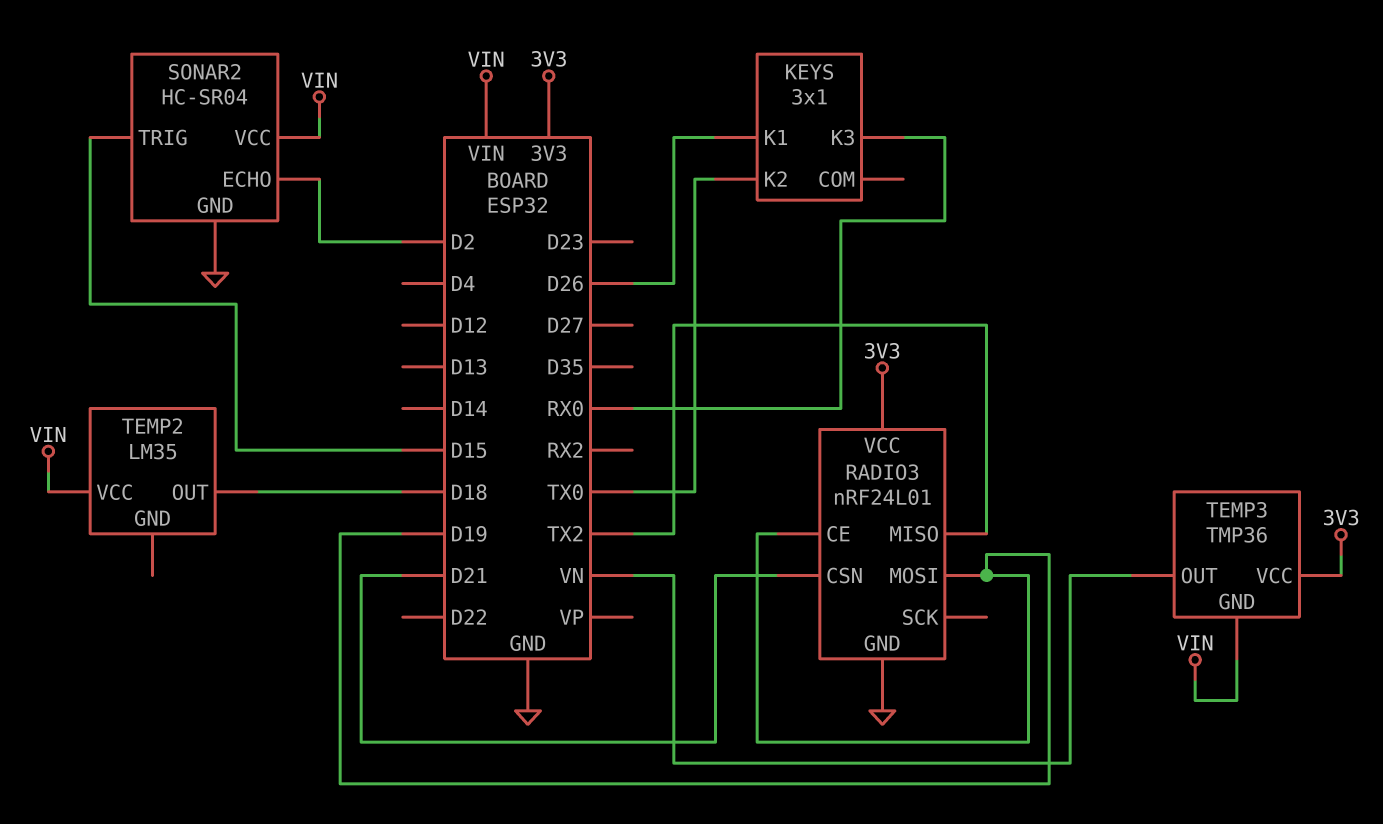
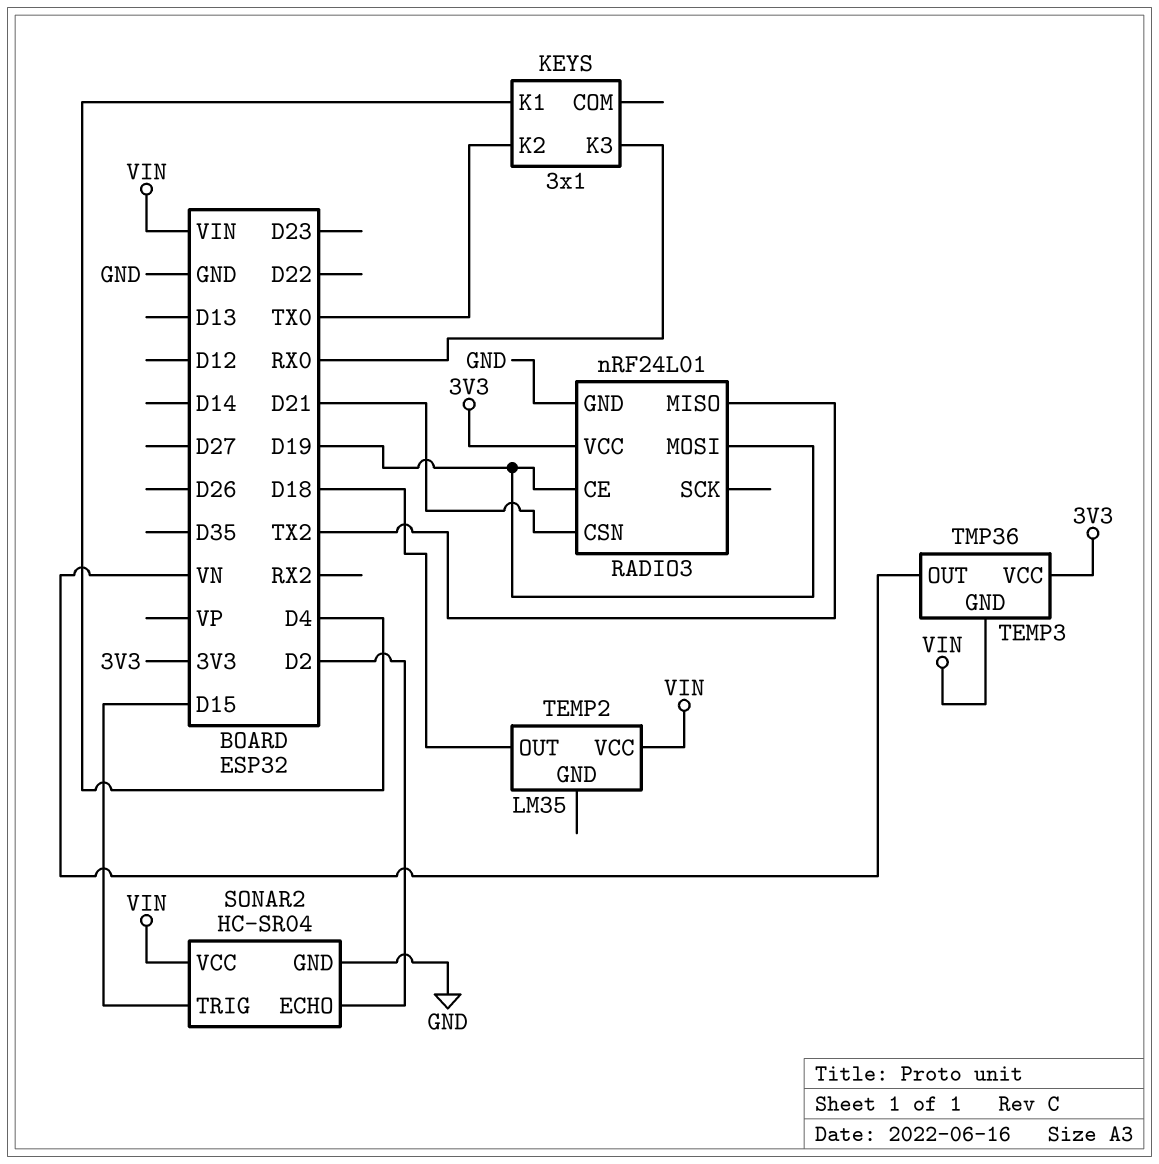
KEYS pin K1: D26 -> D4

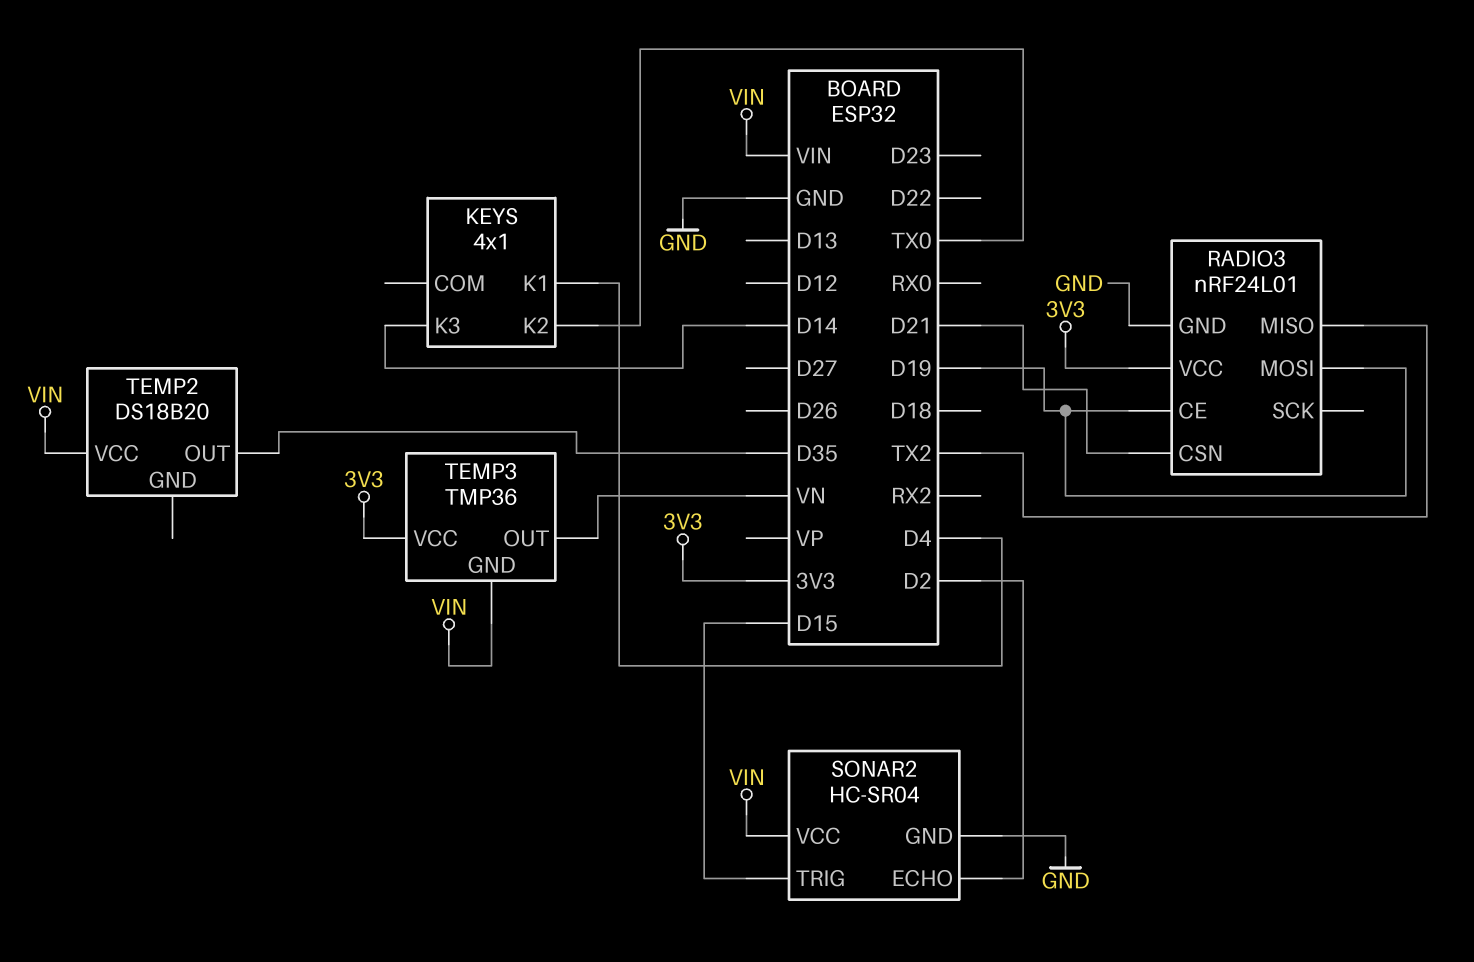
KEYS: 3x1 -> 4x1
KEYS pin K3: RX0 -> D14
TEMP2: LM35 -> DS18B20
TEMP2 pin OUT: D18 -> D35

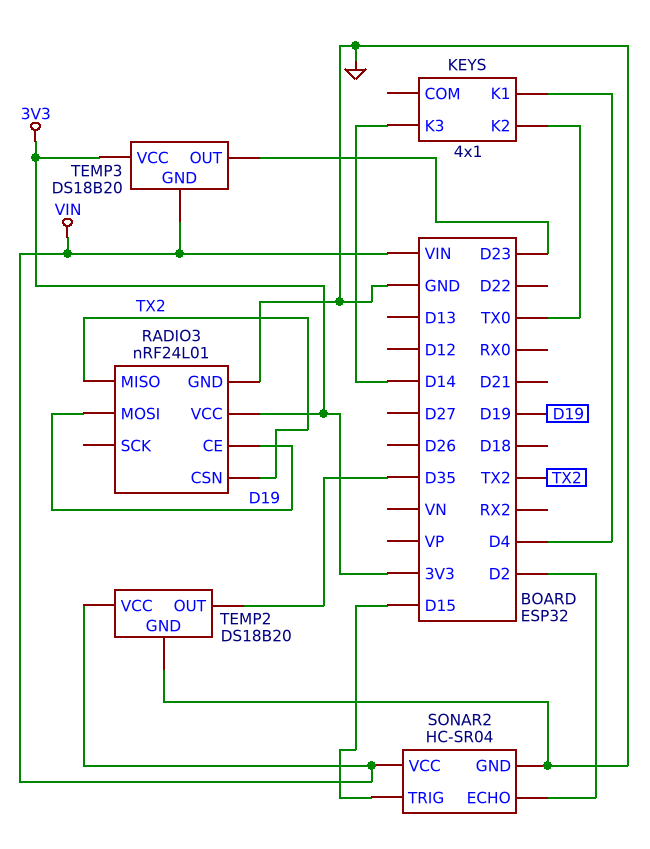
RADIO3 pin CSN: D21 -> TX2
TEMP2 pin GND: none -> GND
TEMP3: TMP36 -> DS18B20
TEMP3 pin OUT: VN -> D23

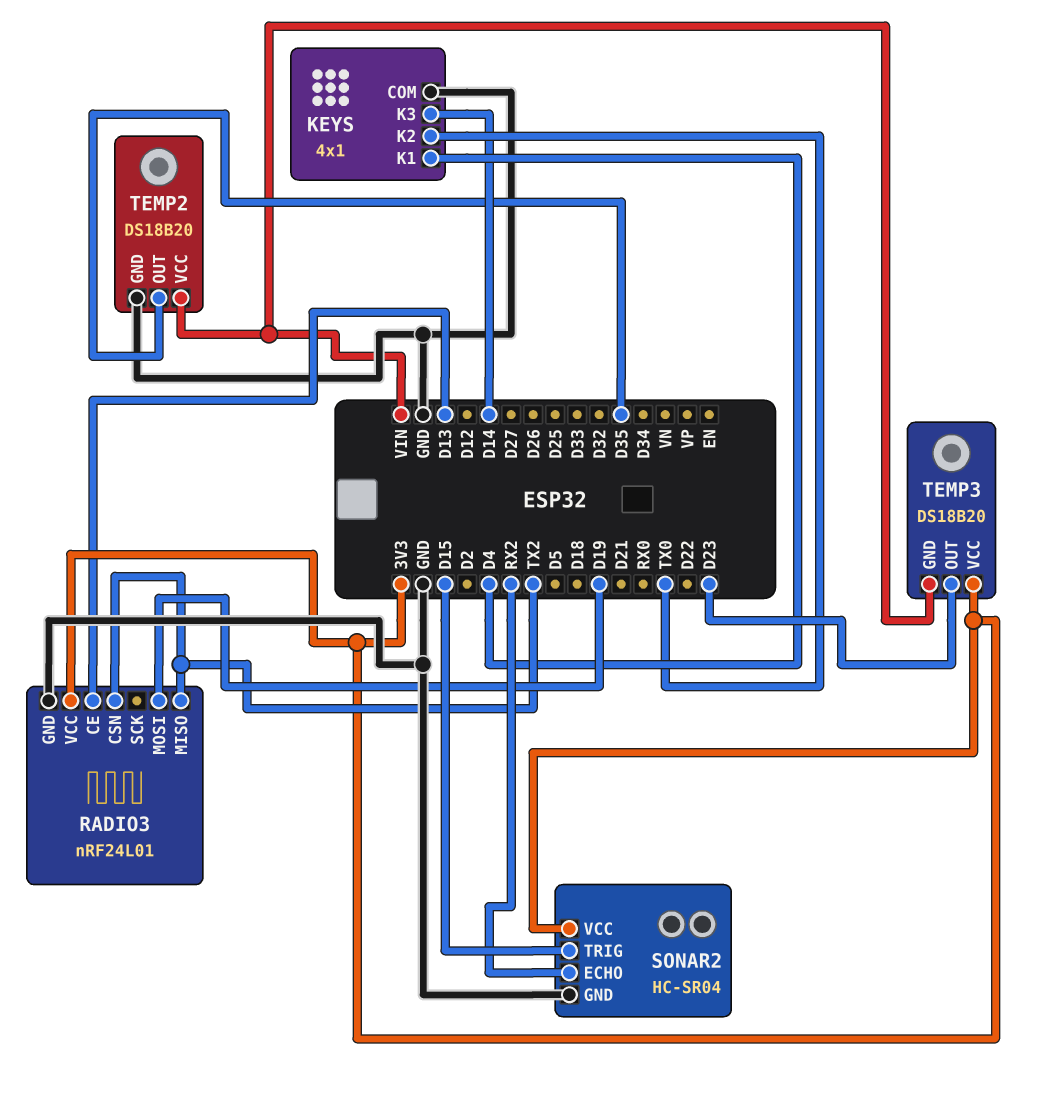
KEYS pin COM: none -> GND
RADIO3 pin CE: D19 -> D13
SONAR2 pin ECHO: D2 -> RX2
SONAR2 pin VCC: VIN -> 3V3

